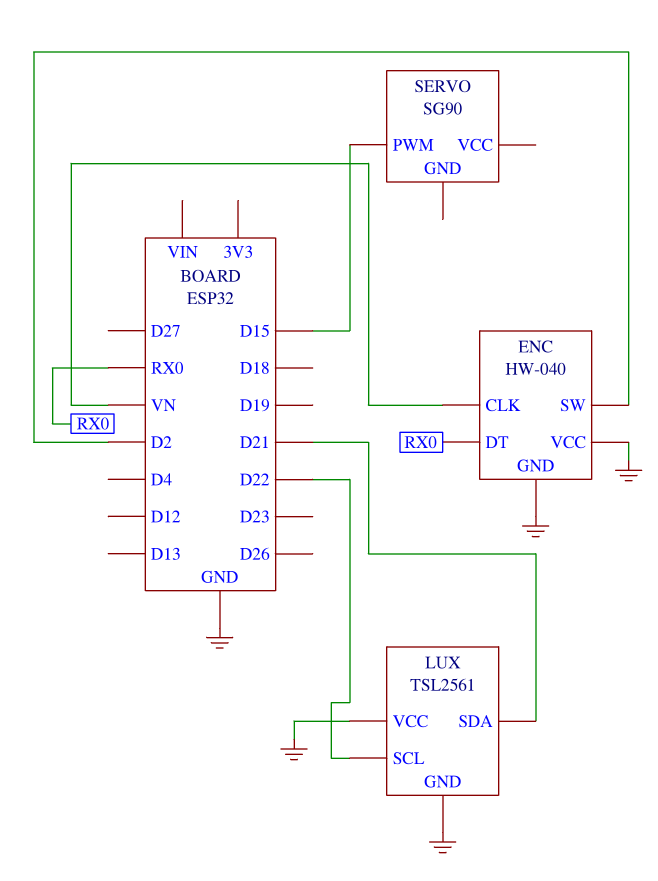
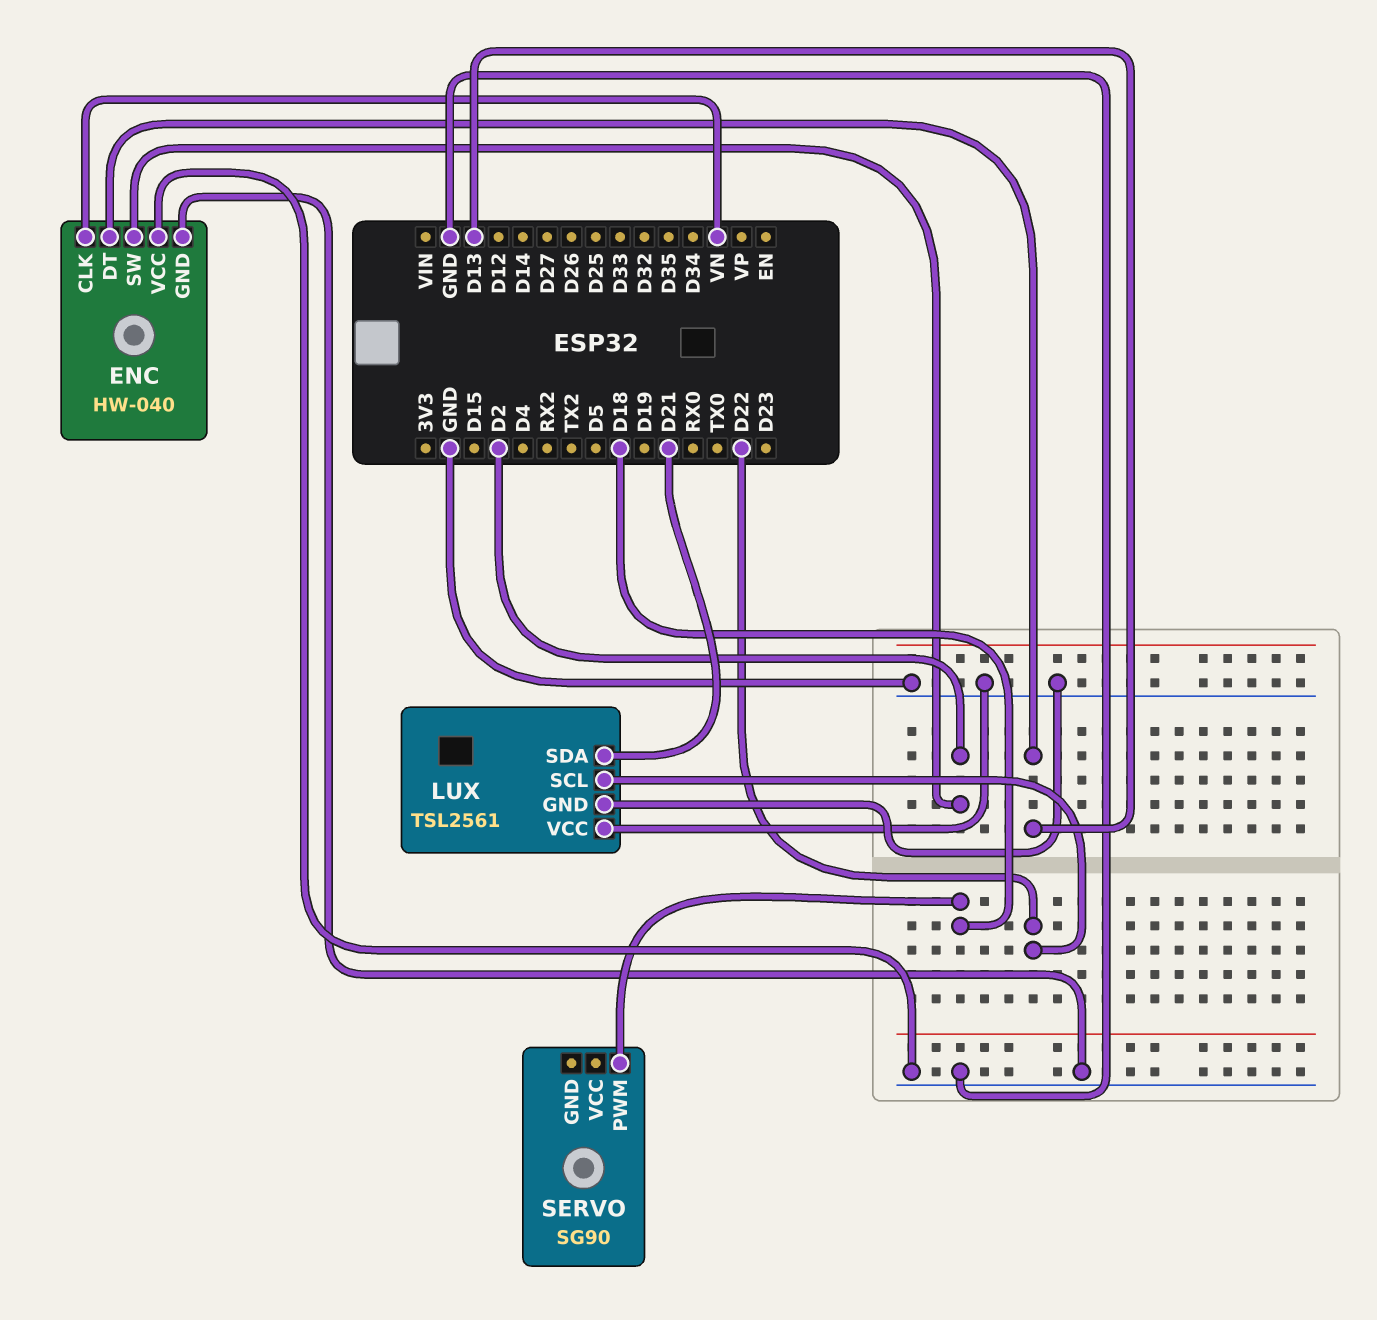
ENC pin DT: RX0 -> D13
SERVO pin PWM: D15 -> D18

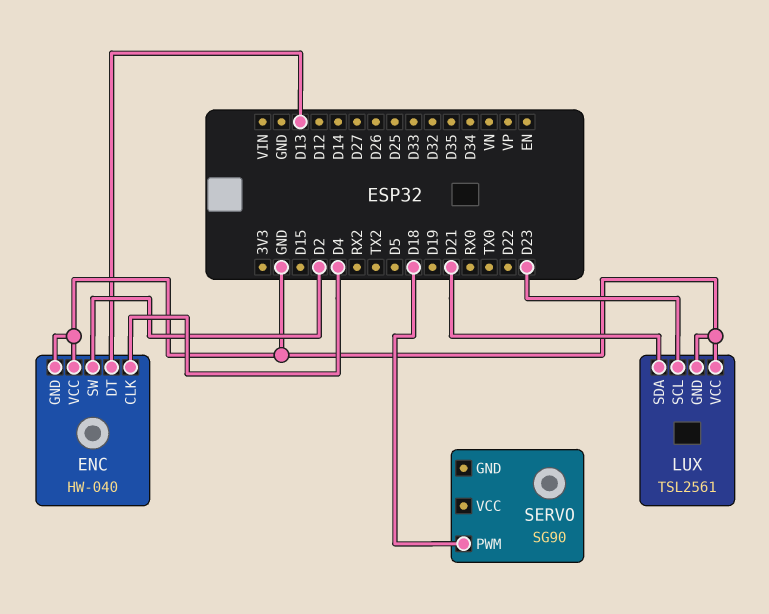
ENC pin CLK: VN -> D4
LUX pin SCL: D22 -> D23

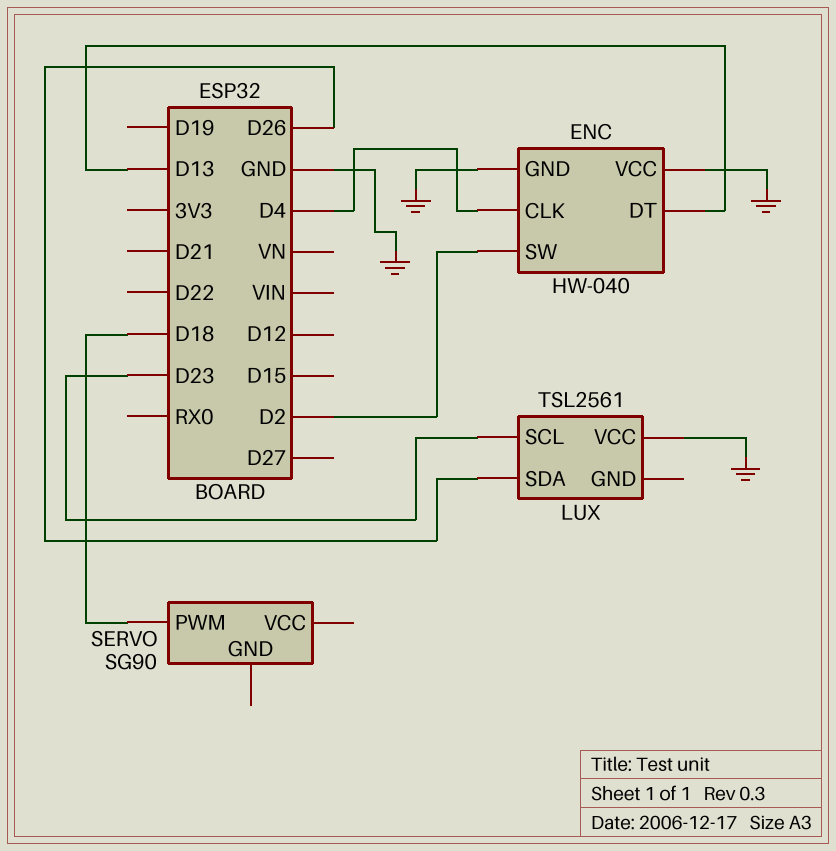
LUX pin GND: GND -> none
LUX pin SDA: D21 -> D26

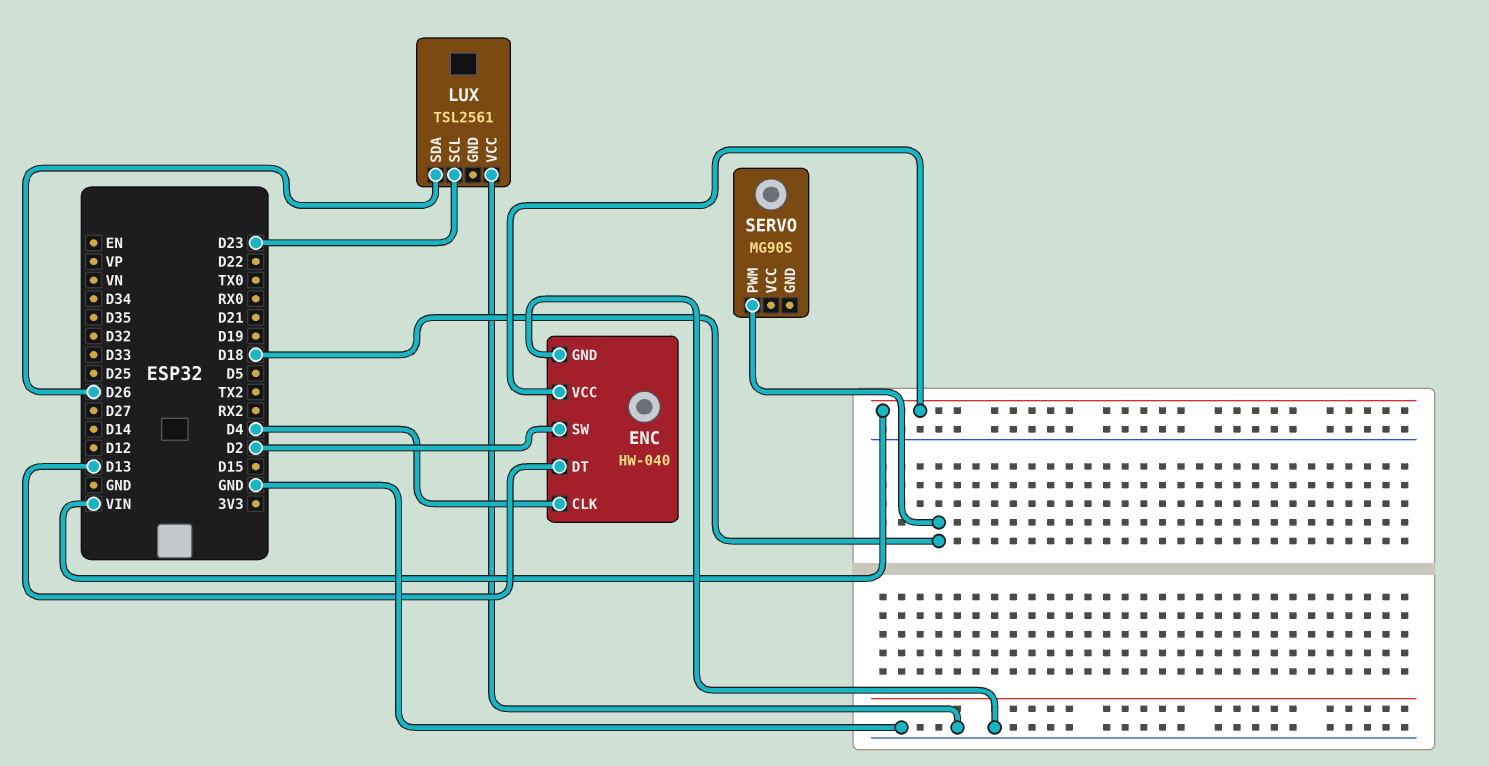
ENC pin VCC: GND -> VIN
SERVO: SG90 -> MG90S

